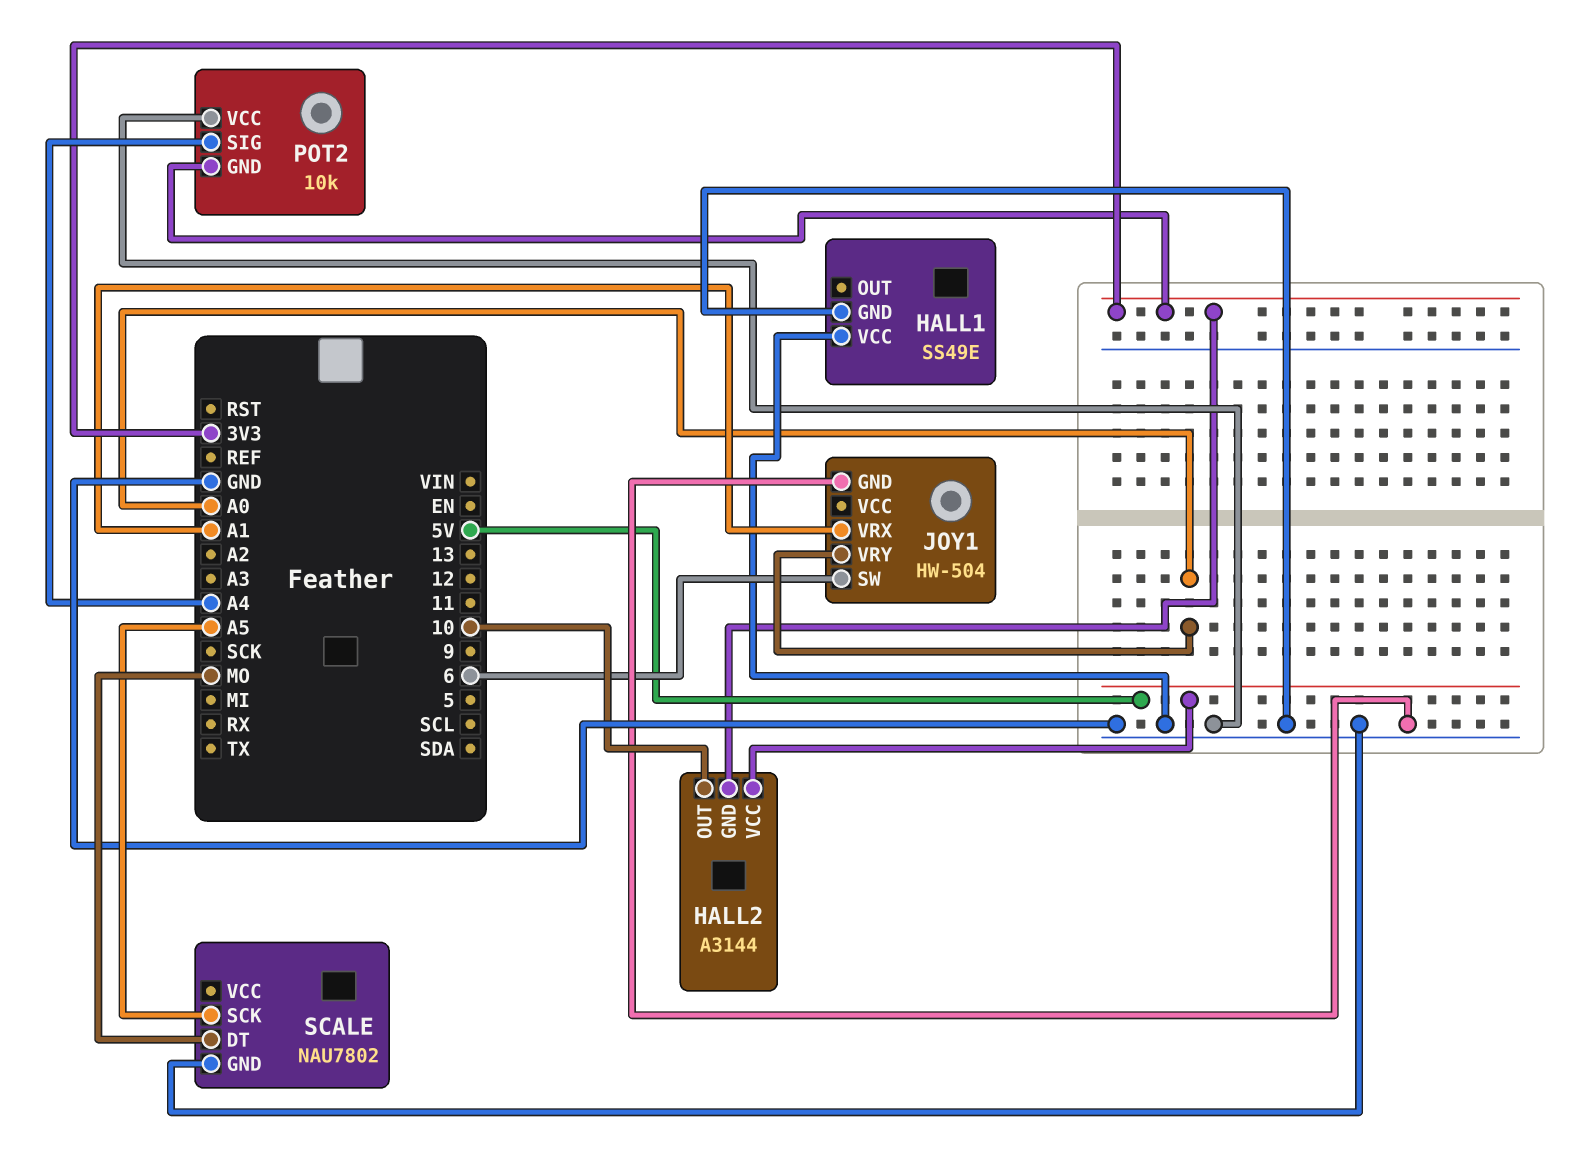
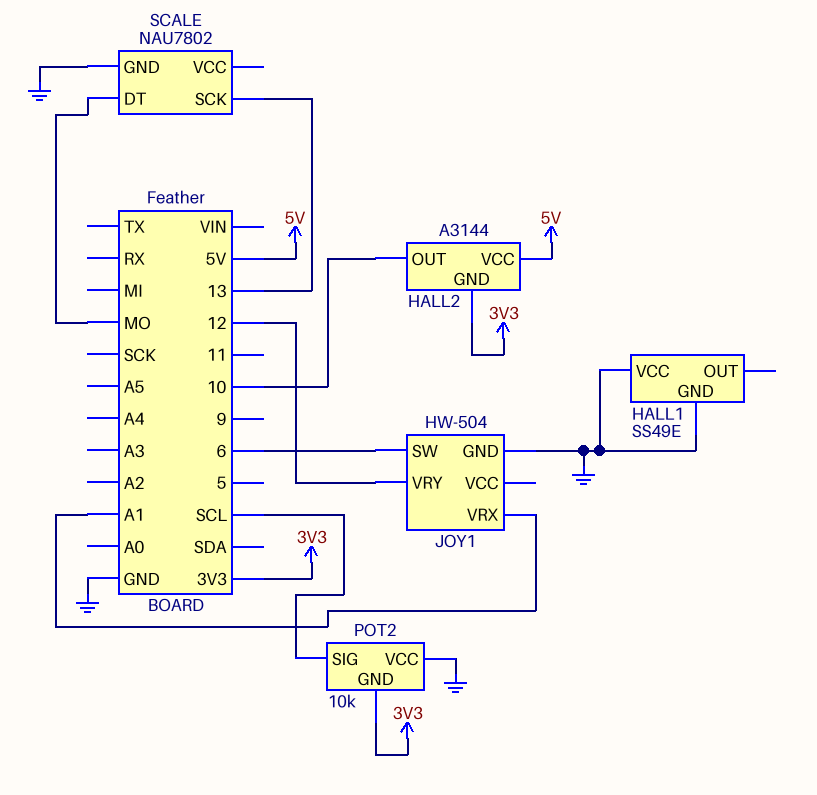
JOY1 pin VRY: A0 -> 12
POT2 pin SIG: A4 -> SCL
SCALE pin SCK: A5 -> 13

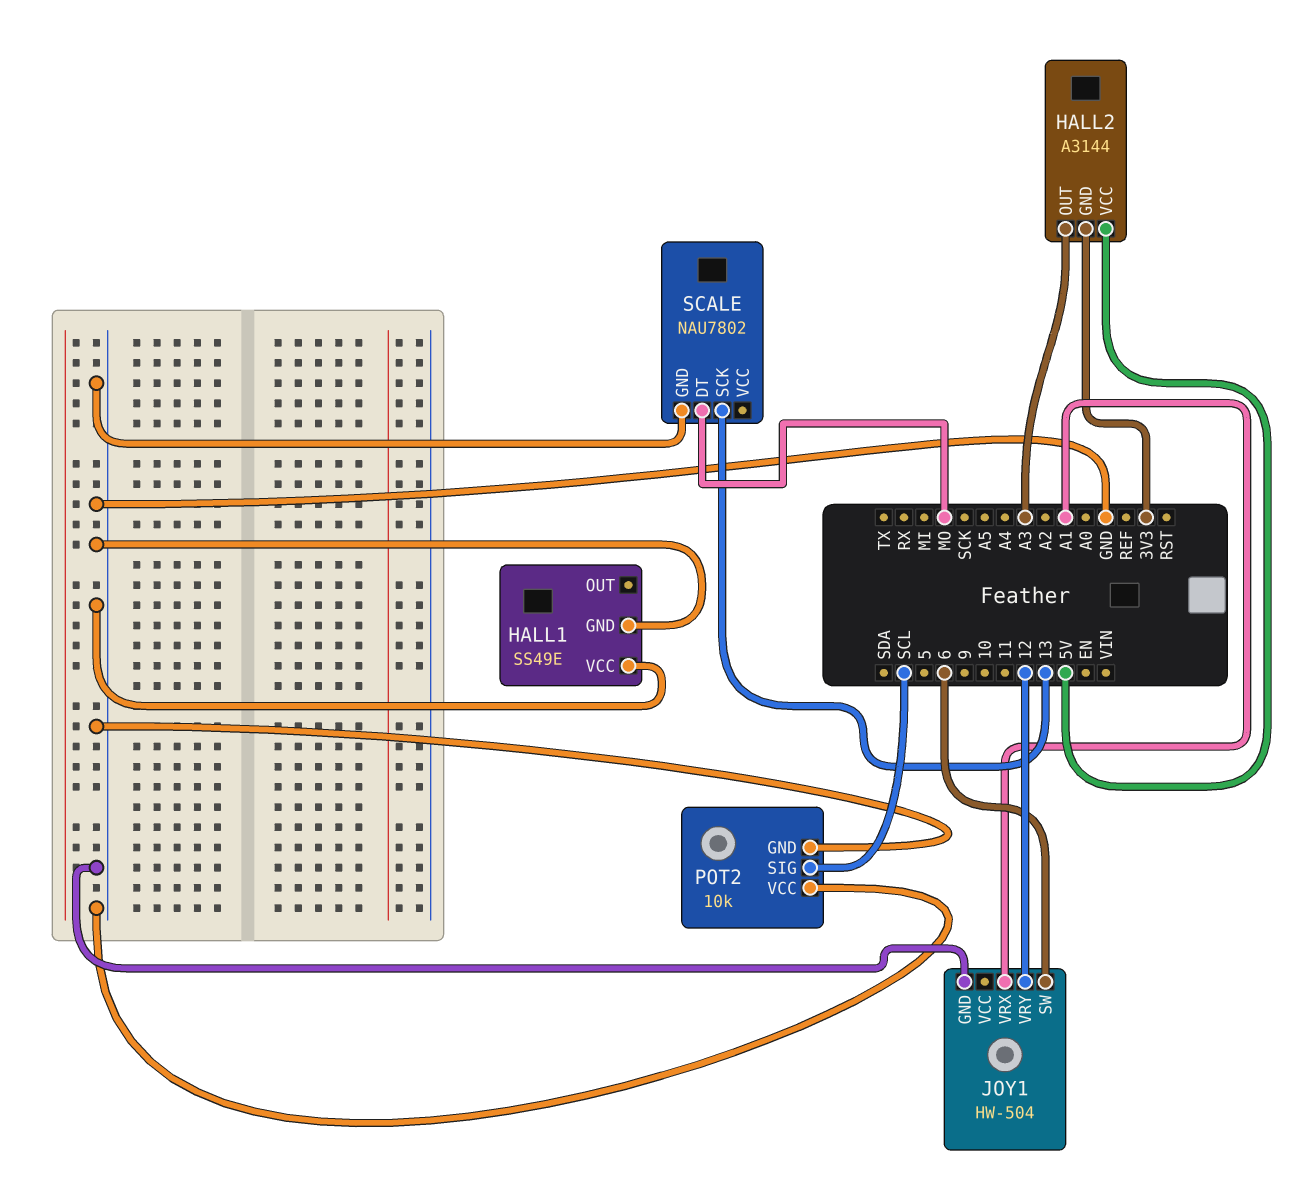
HALL2 pin OUT: 10 -> A3
POT2 pin GND: 3V3 -> GND

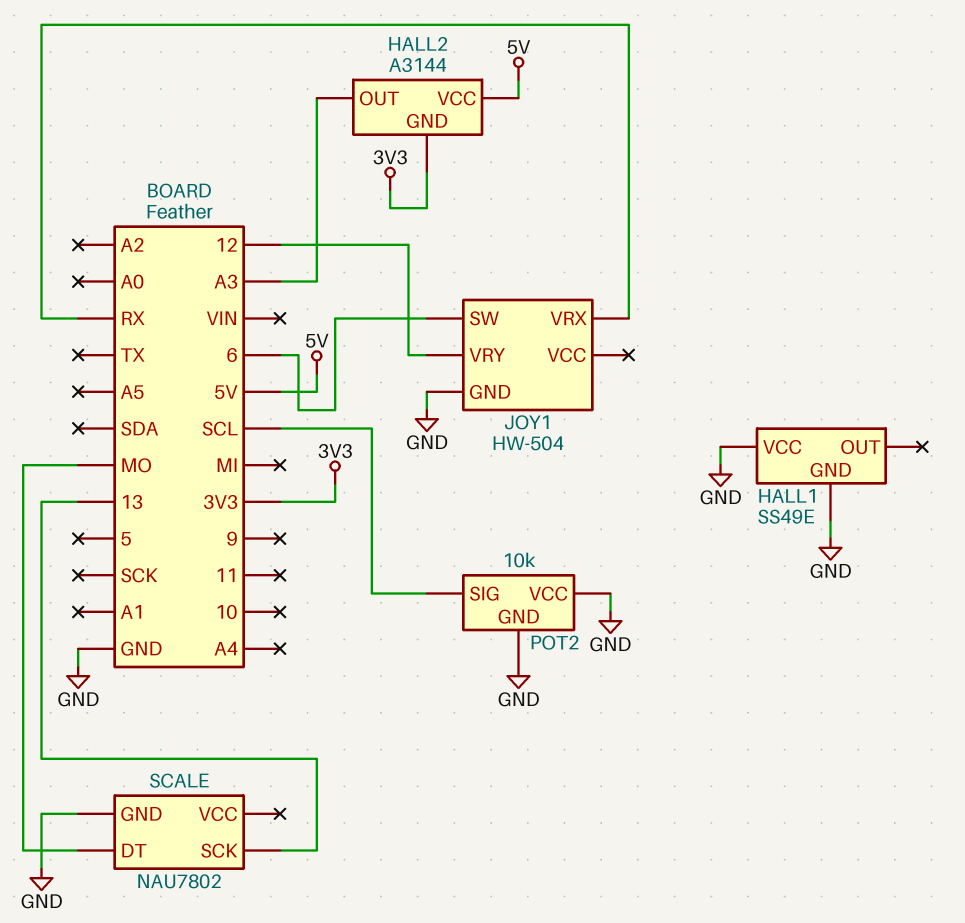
JOY1 pin VRX: A1 -> RX

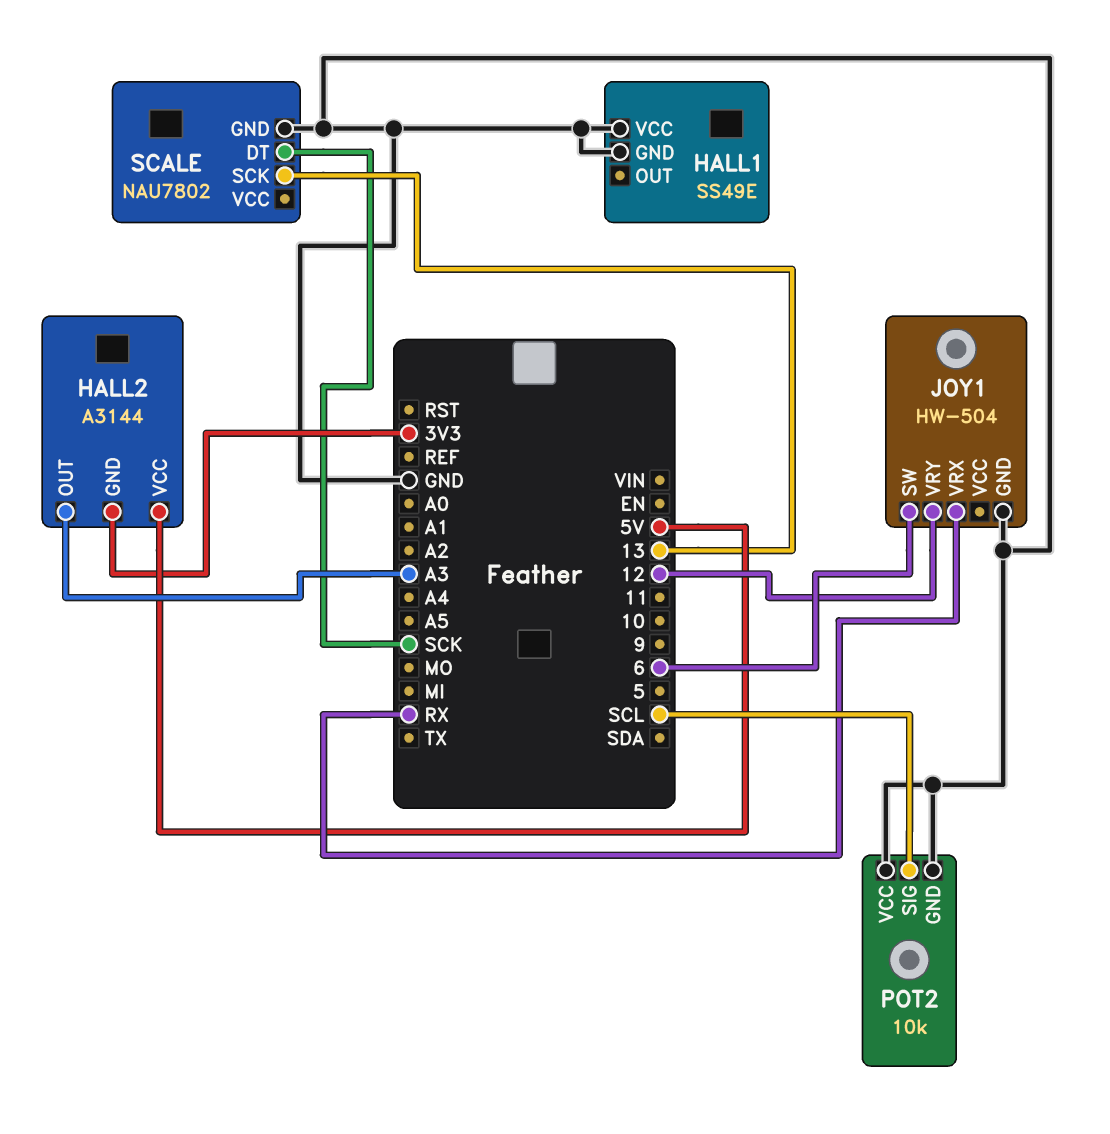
SCALE pin DT: MO -> SCK

